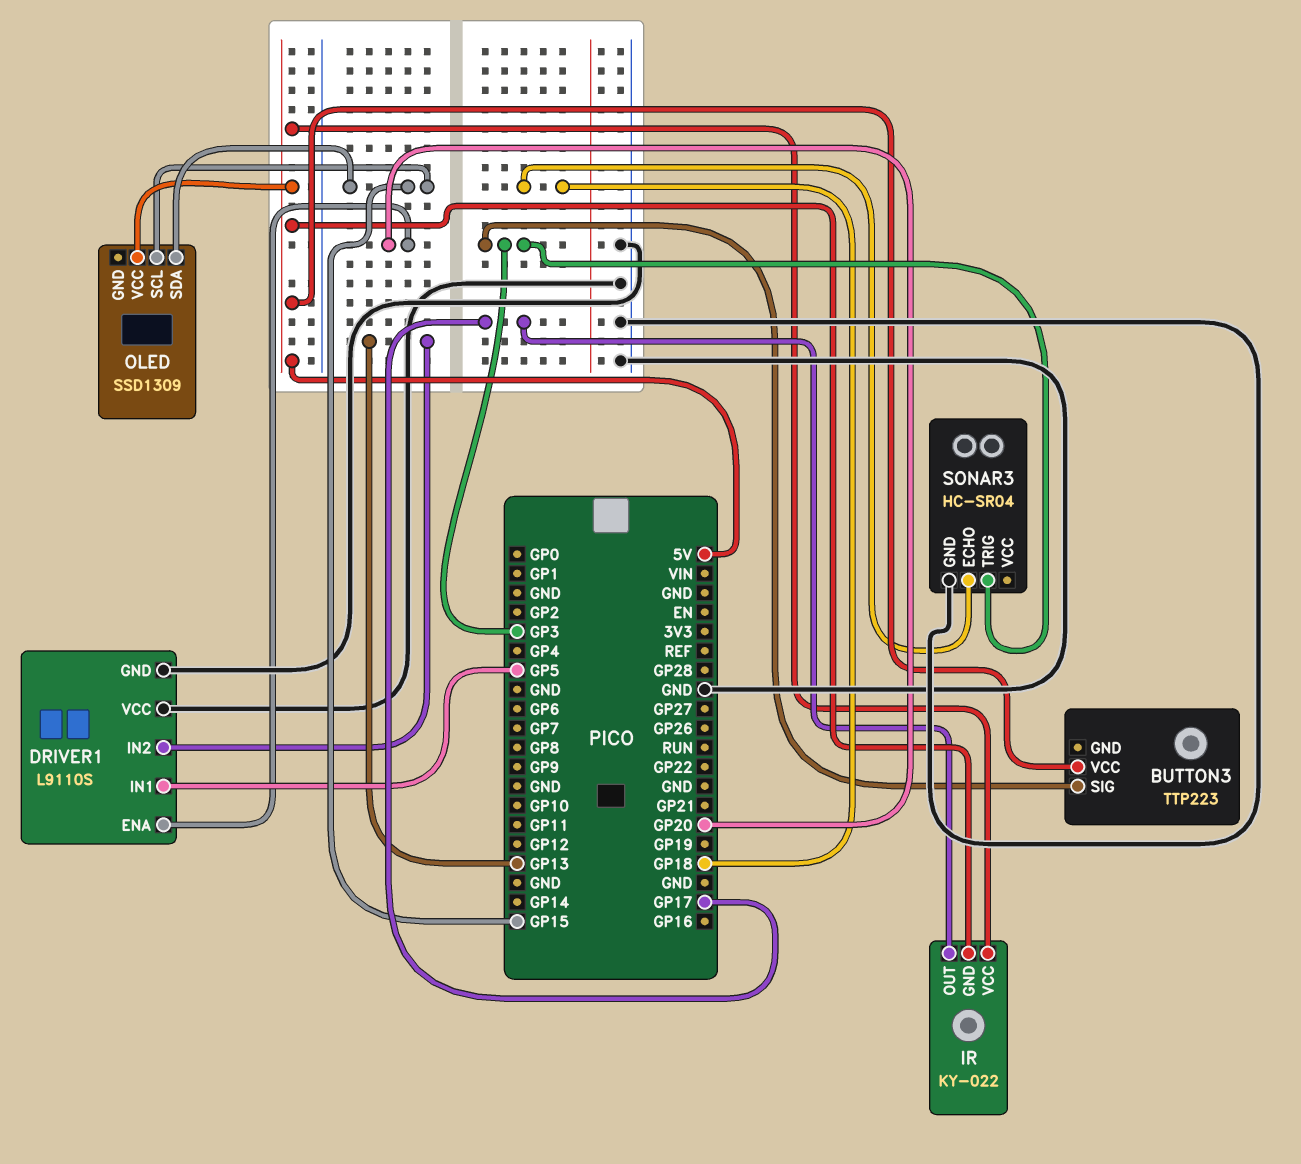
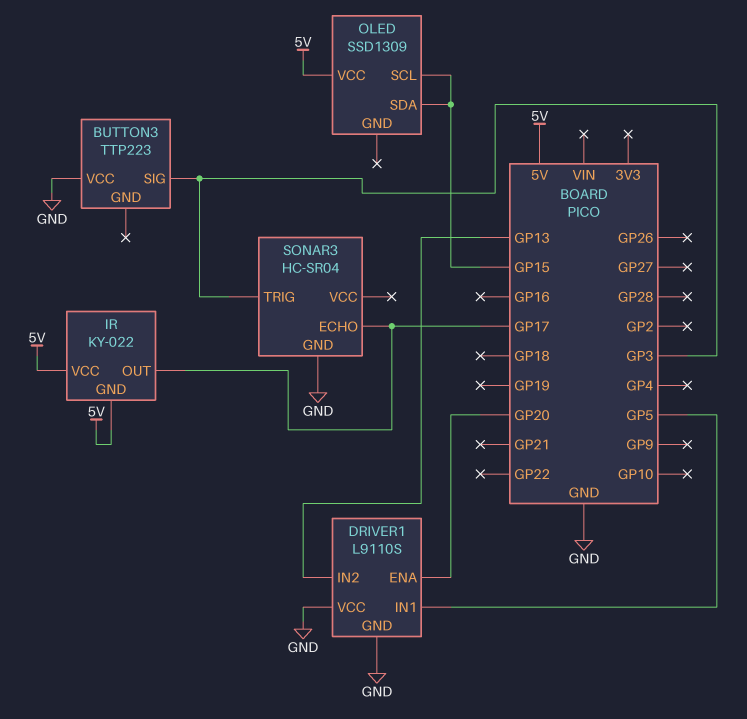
BUTTON3 pin VCC: 5V -> GND
SONAR3 pin ECHO: GP18 -> GP17

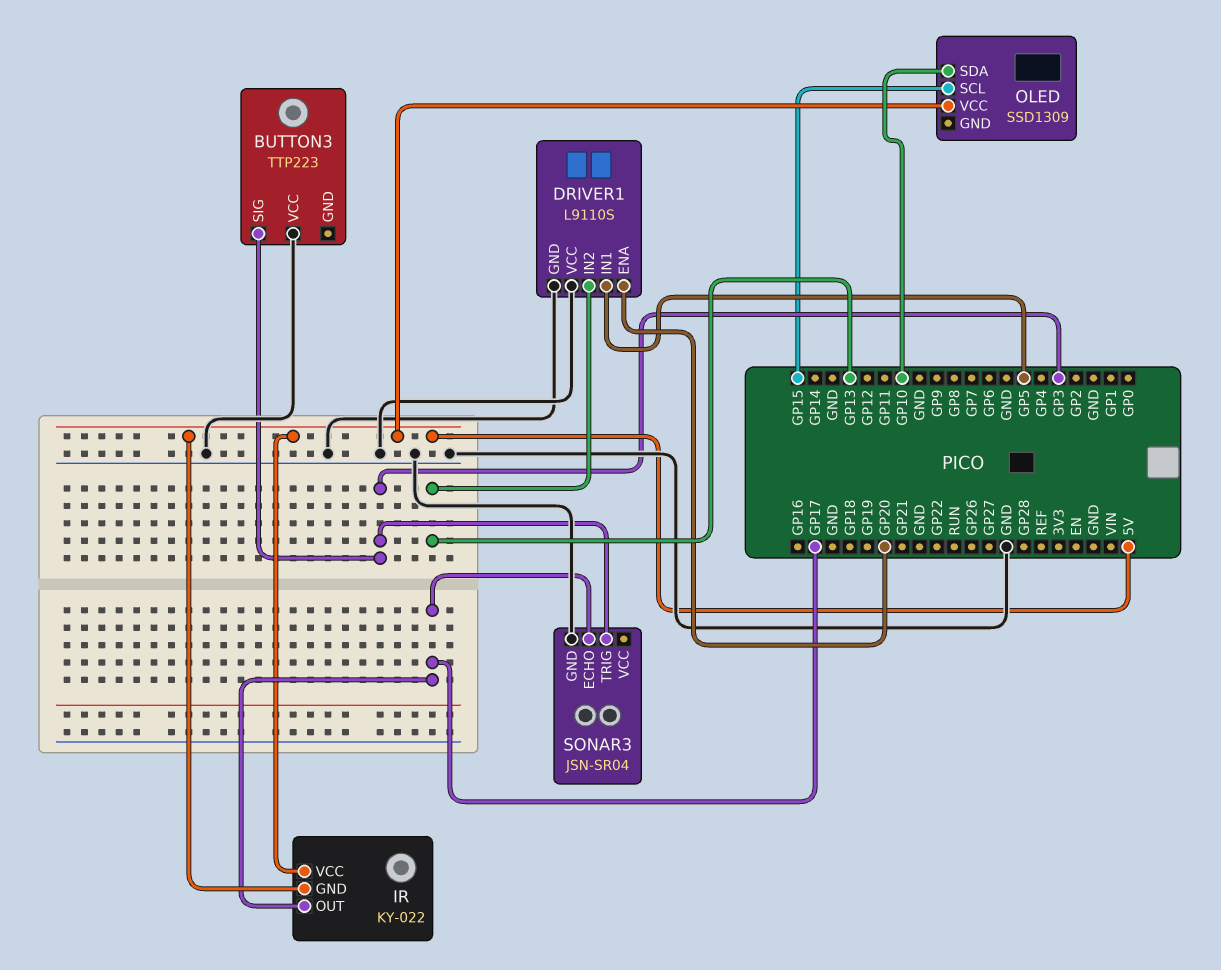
OLED pin SDA: GP15 -> GP10
SONAR3: HC-SR04 -> JSN-SR04

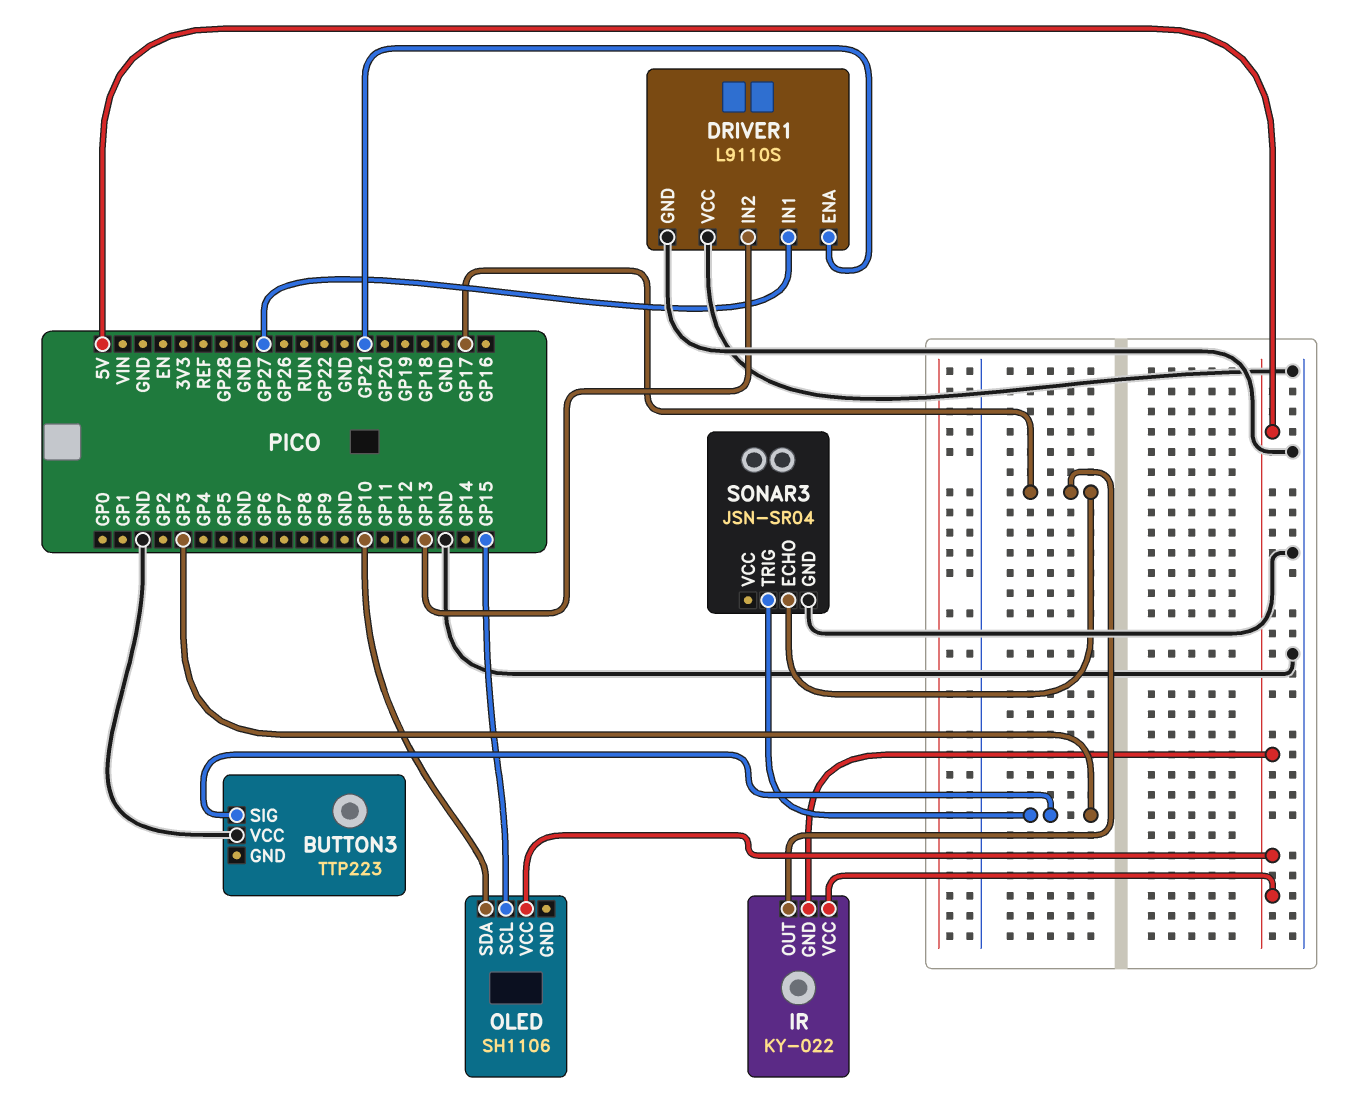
DRIVER1 pin ENA: GP20 -> GP21
DRIVER1 pin IN1: GP5 -> GP27
OLED: SSD1309 -> SH1106

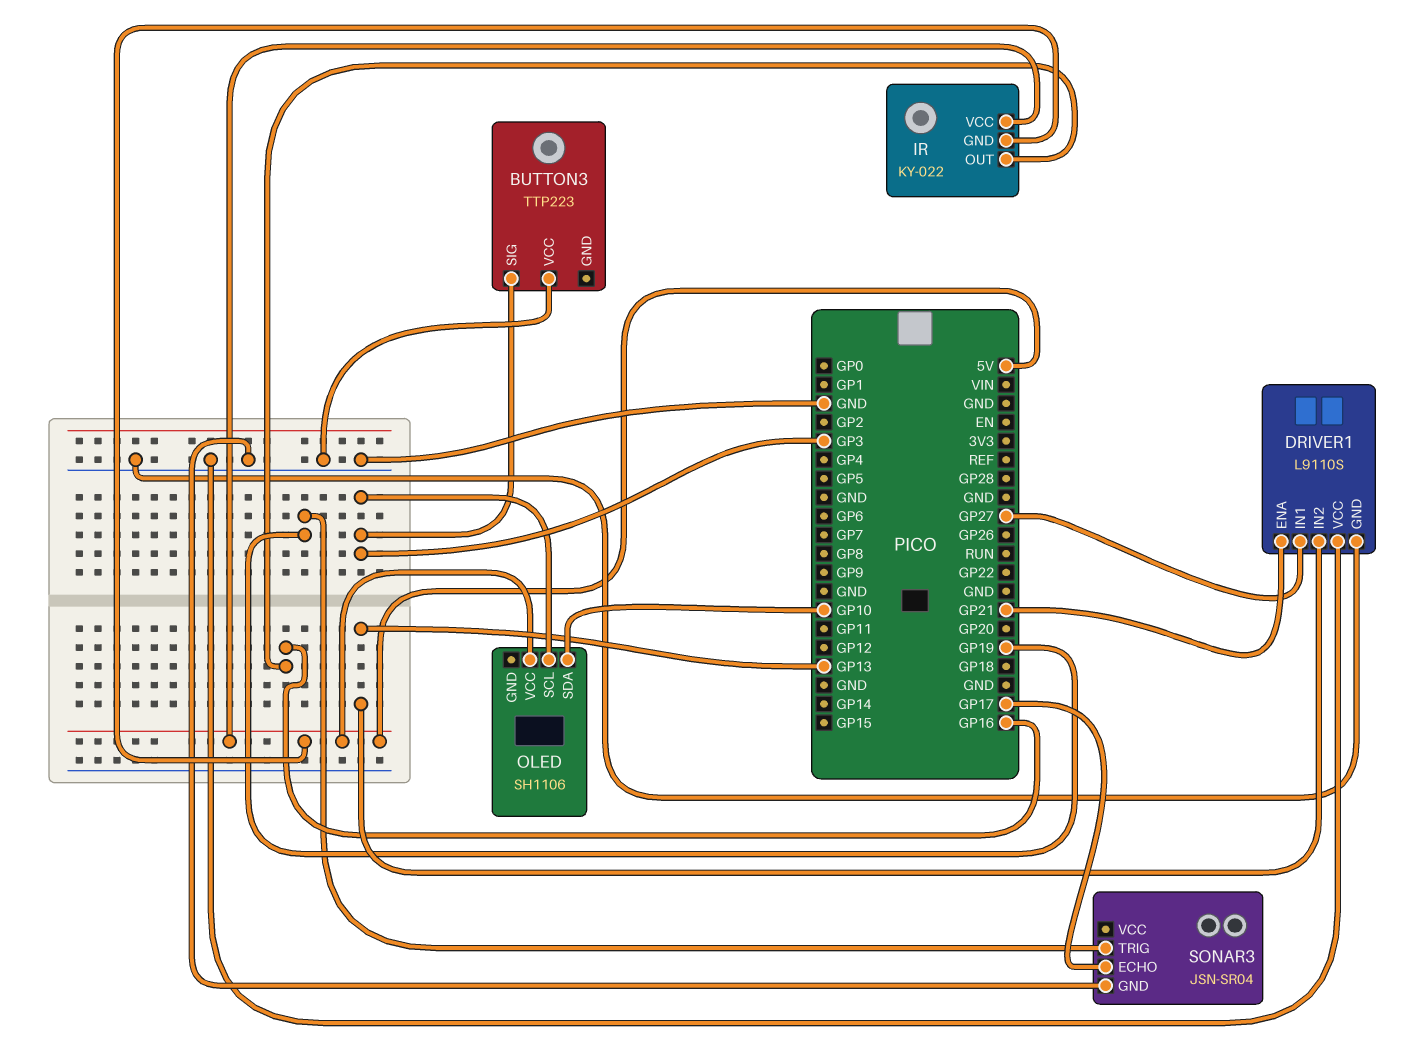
IR pin OUT: GP17 -> GP16
OLED pin SCL: GP15 -> GP3
SONAR3 pin TRIG: GP3 -> GP19

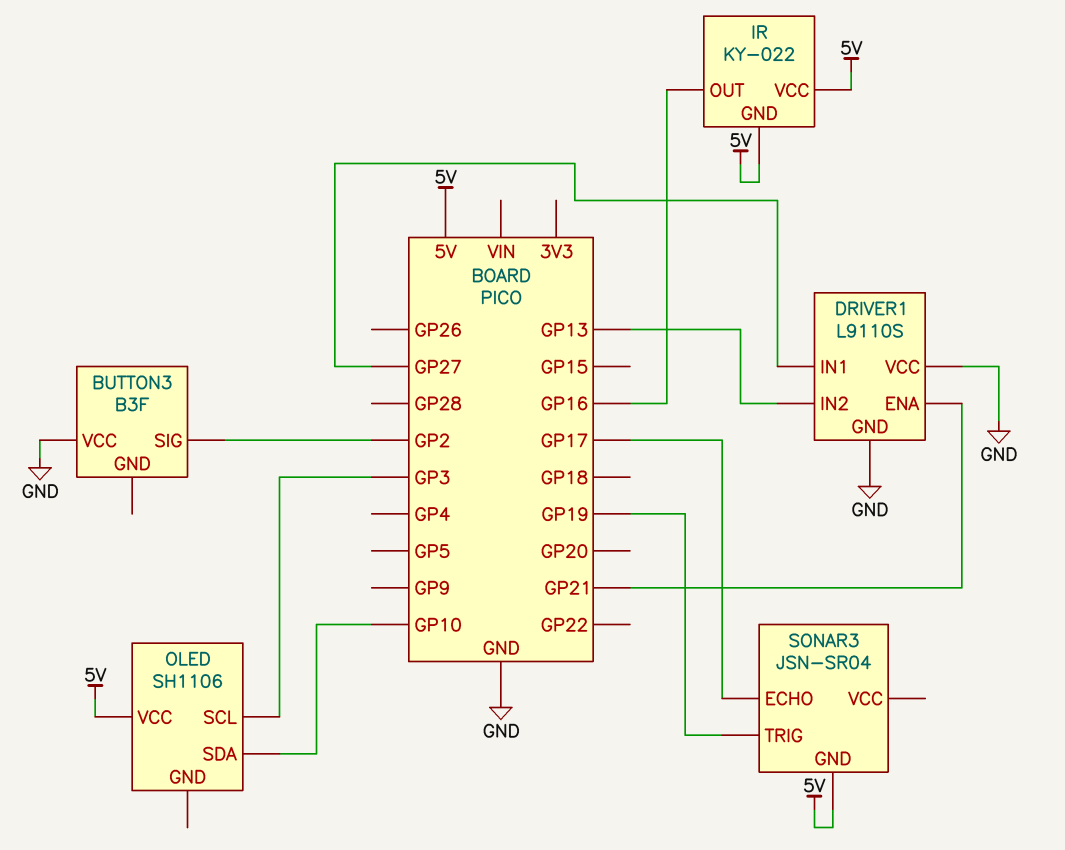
BUTTON3: TTP223 -> B3F
BUTTON3 pin SIG: GP3 -> GP2
SONAR3 pin GND: GND -> 5V

